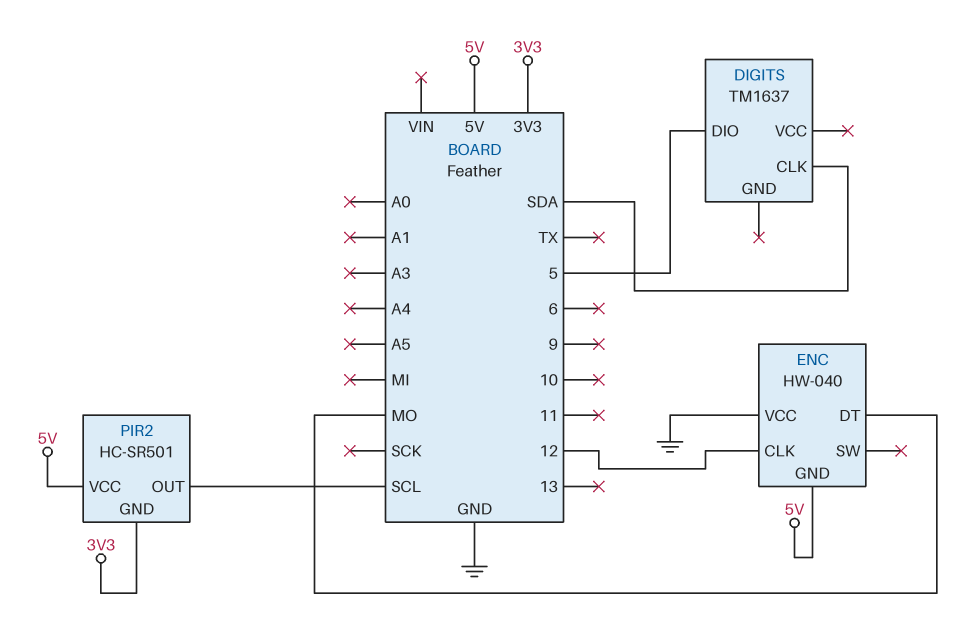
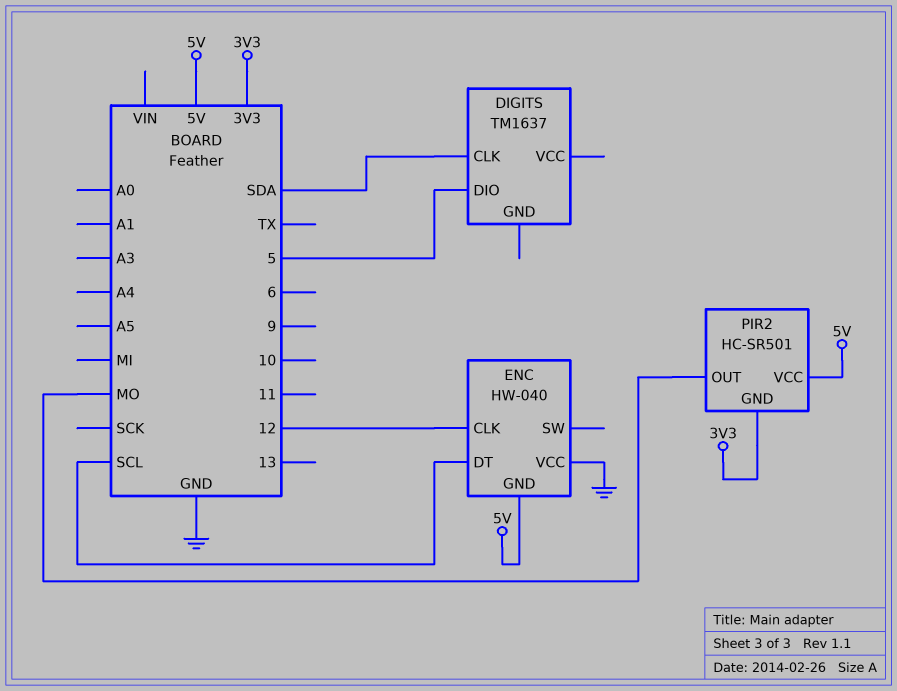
ENC pin DT: MO -> SCL
PIR2 pin OUT: SCL -> MO

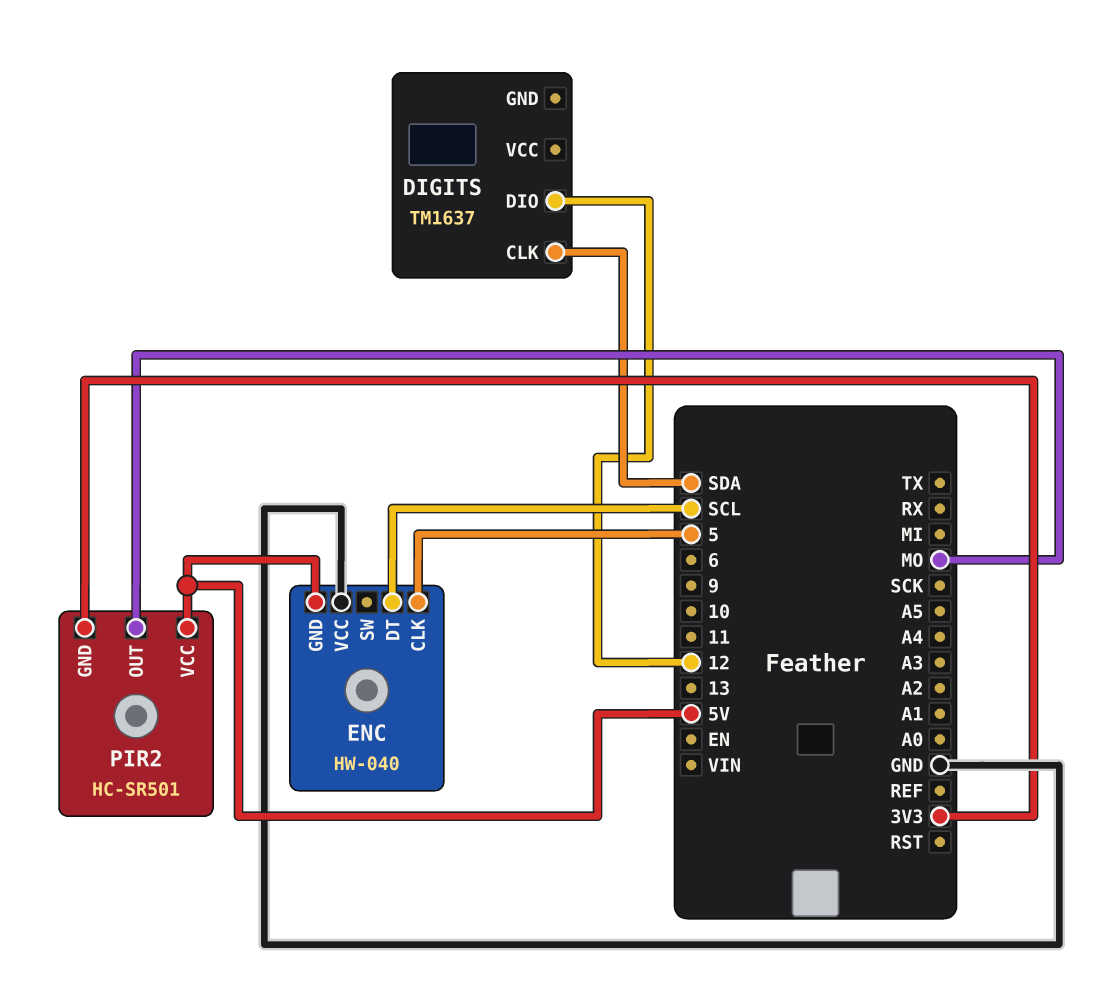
DIGITS pin DIO: 5 -> 12
ENC pin CLK: 12 -> 5

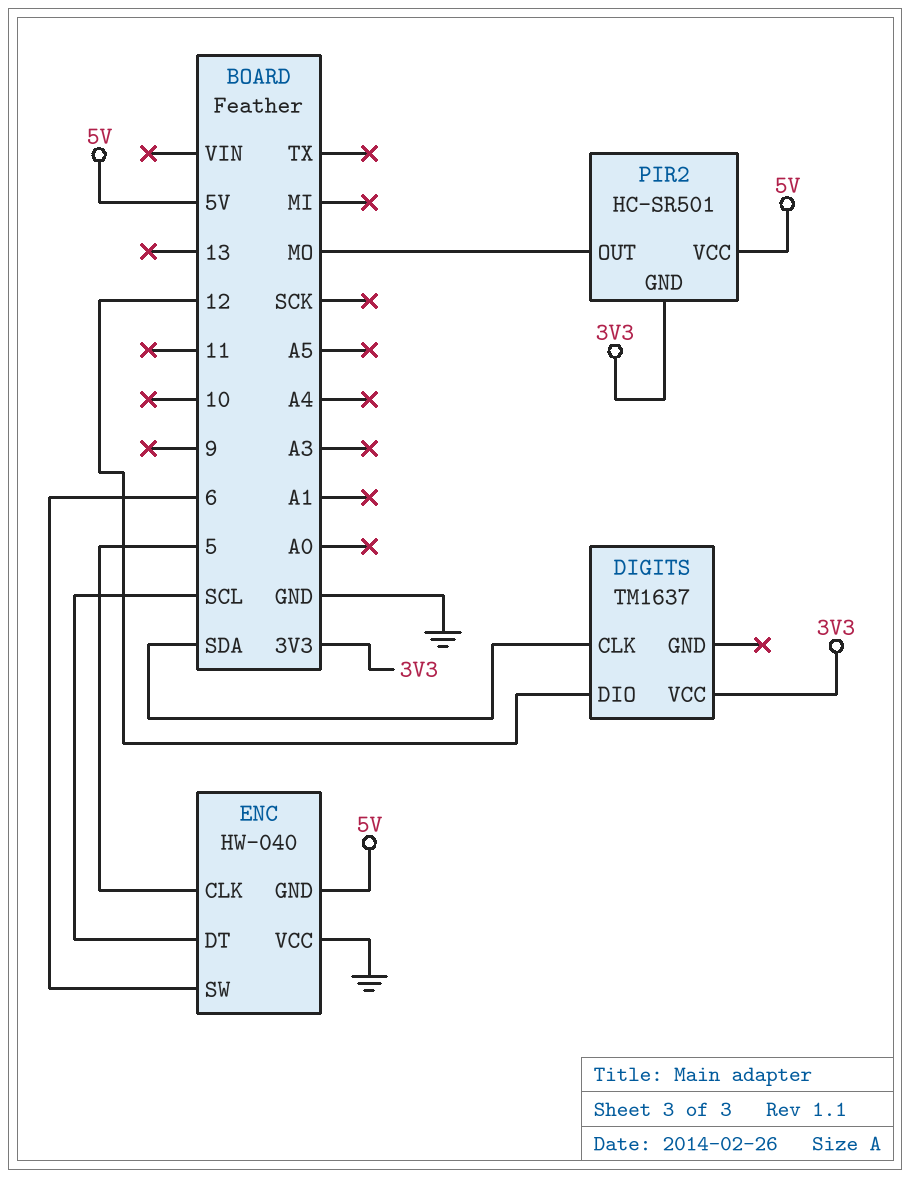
DIGITS pin VCC: none -> 3V3
ENC pin SW: none -> 6

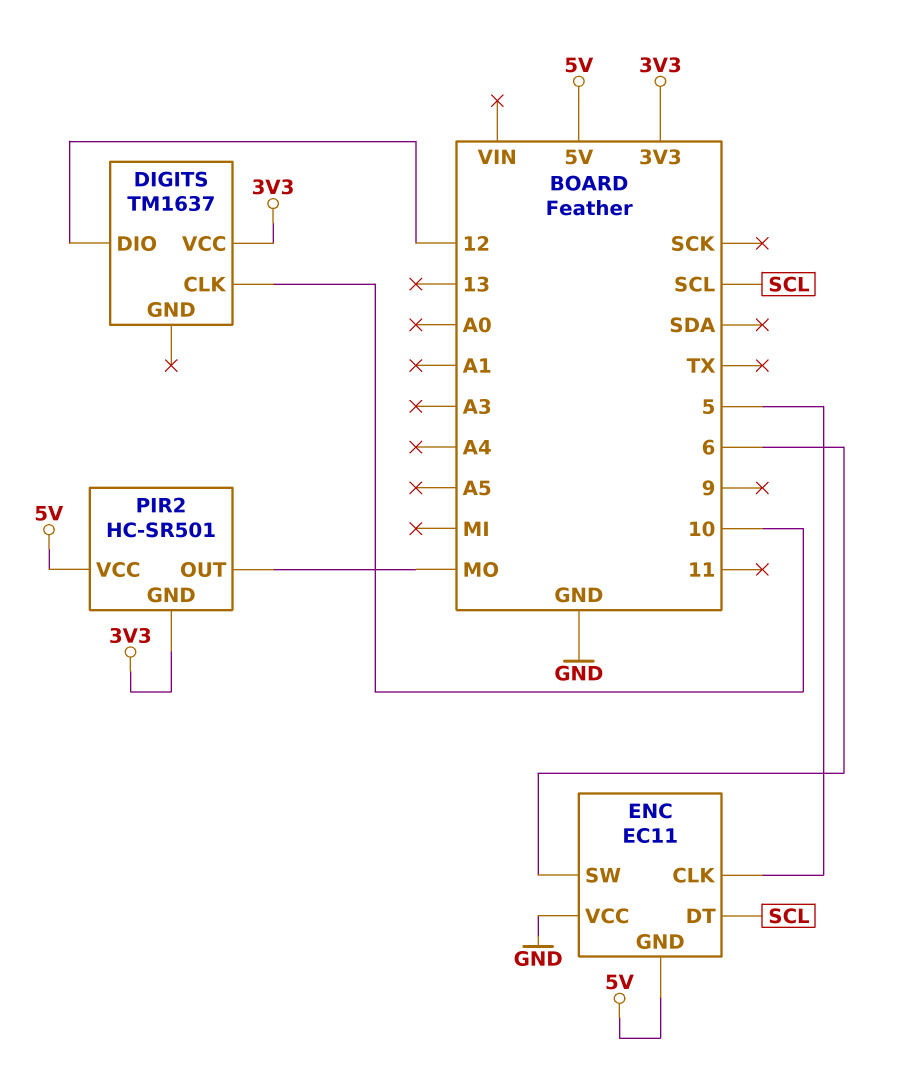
DIGITS pin CLK: SDA -> 10
ENC: HW-040 -> EC11

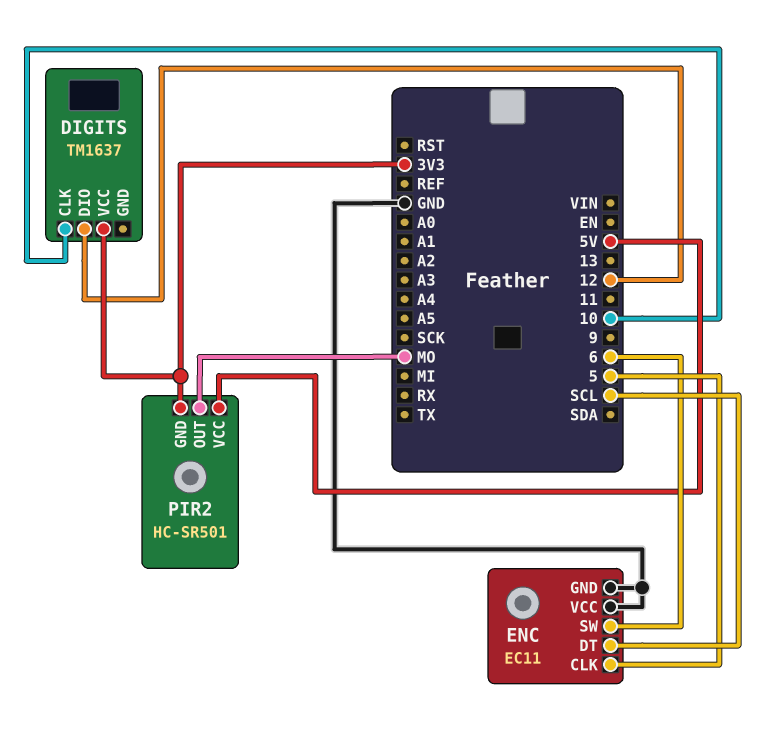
ENC pin GND: 5V -> GND

